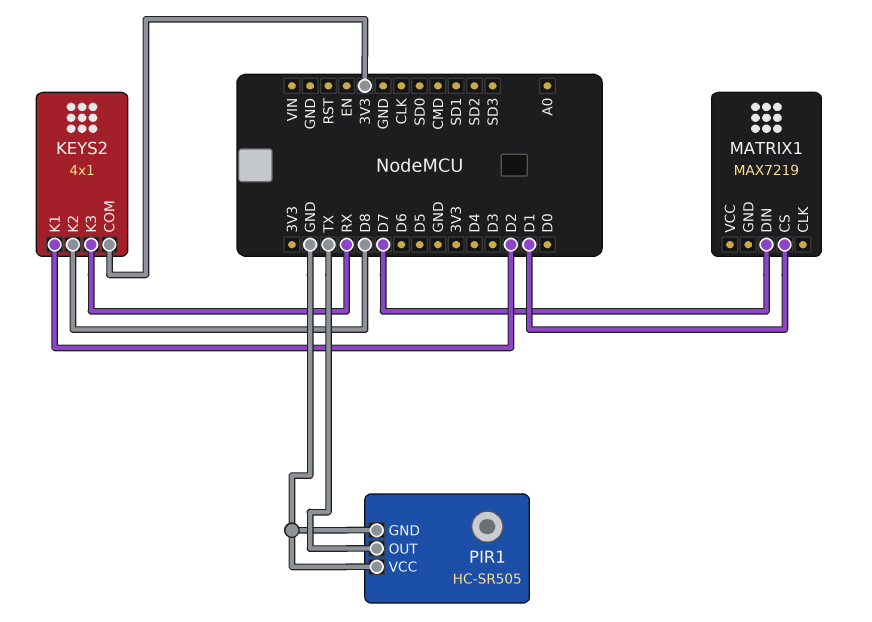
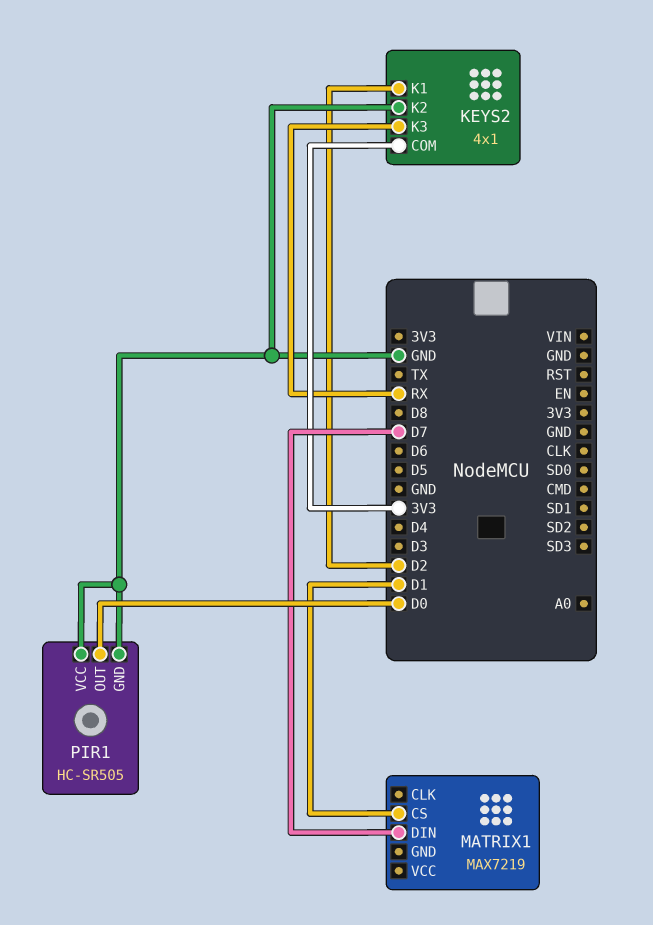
KEYS2 pin K2: D8 -> GND
PIR1 pin OUT: TX -> D0

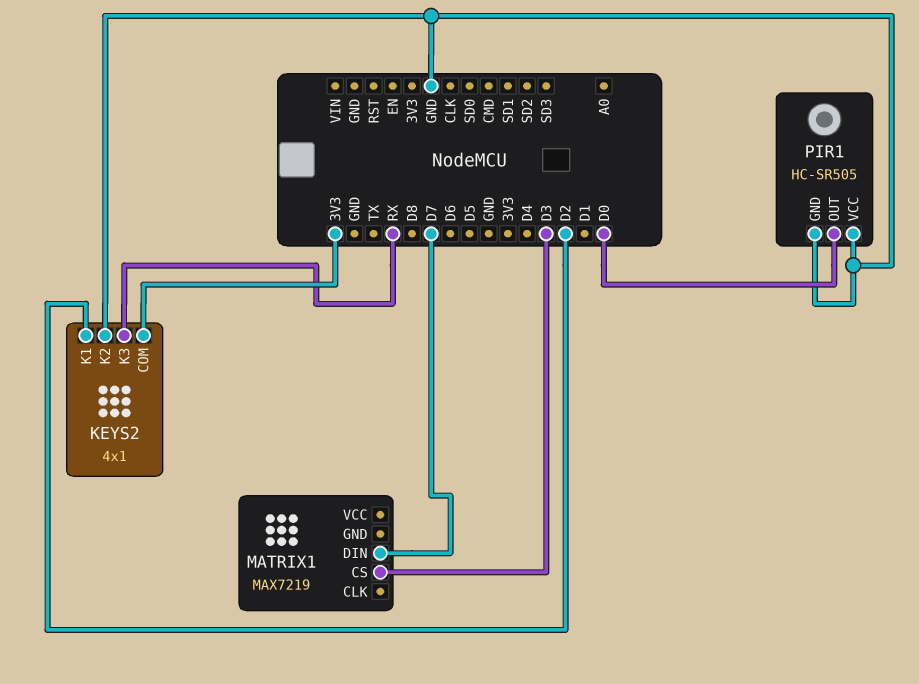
MATRIX1 pin CS: D1 -> D3

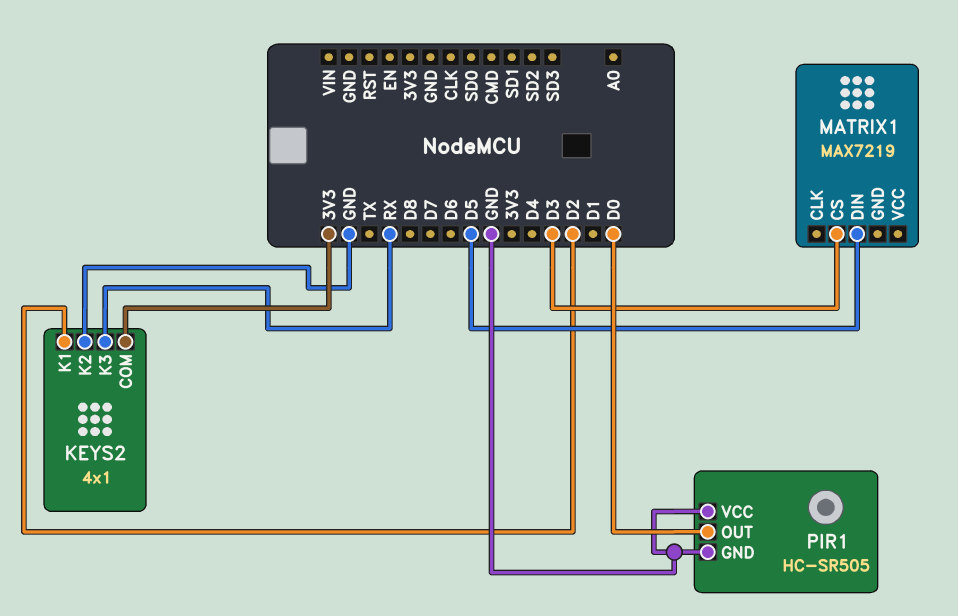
MATRIX1 pin DIN: D7 -> D5

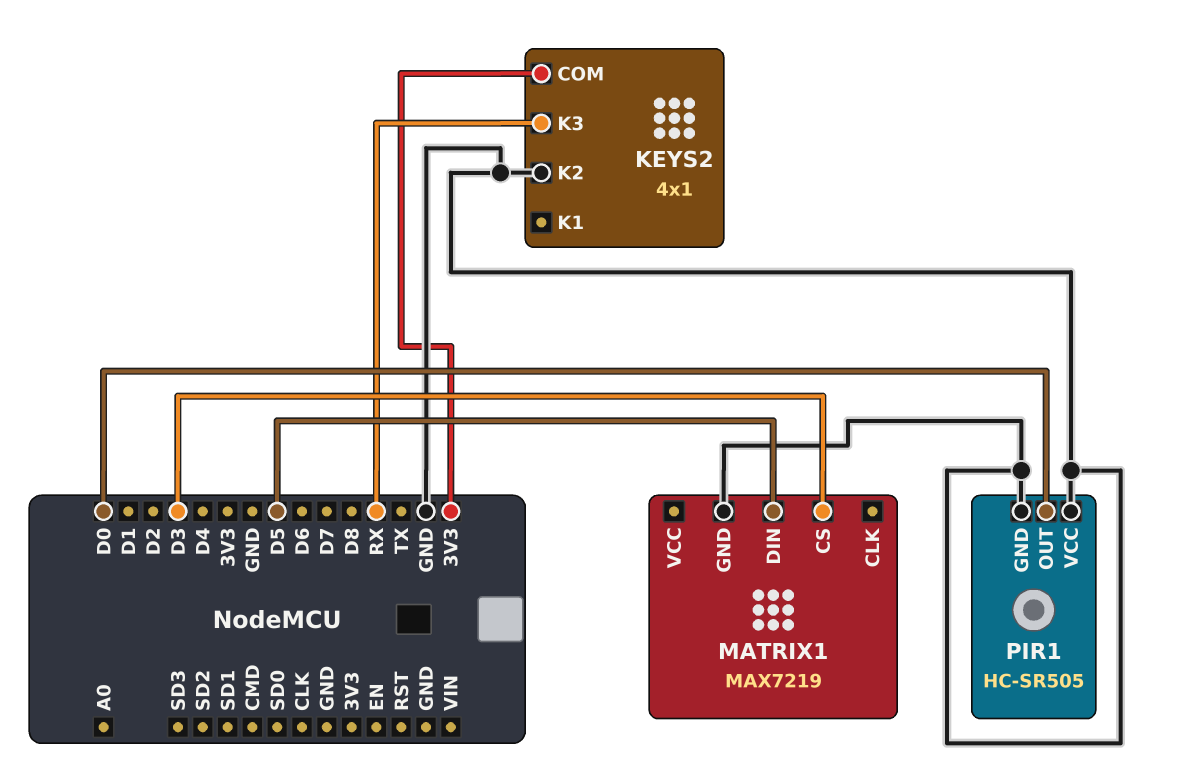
KEYS2 pin K1: D2 -> none
MATRIX1 pin GND: none -> GND

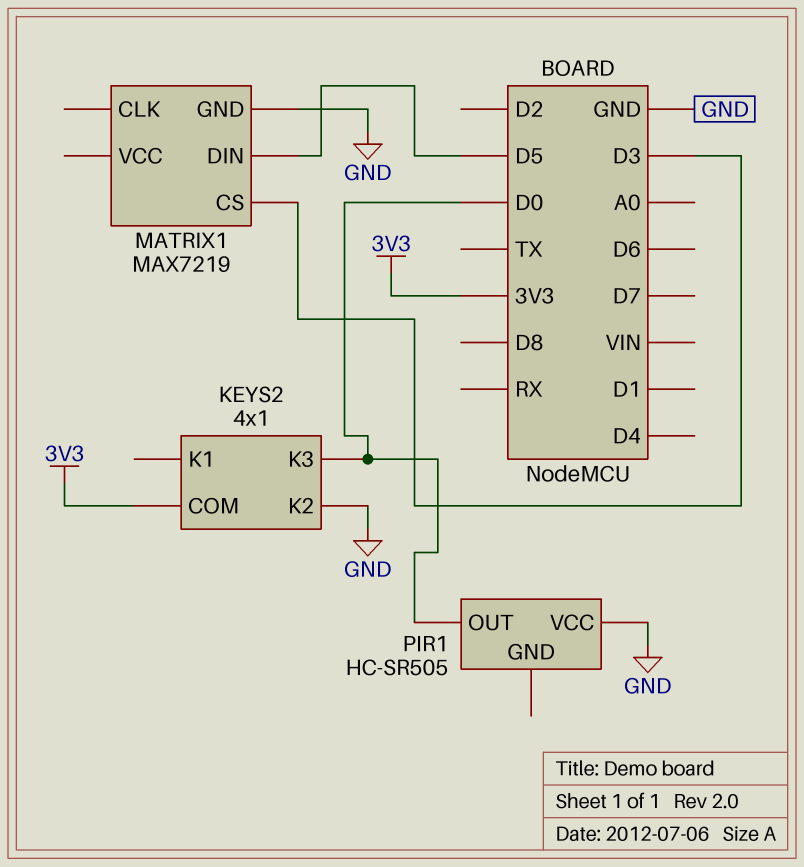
KEYS2 pin K3: RX -> D0
PIR1 pin GND: GND -> none

